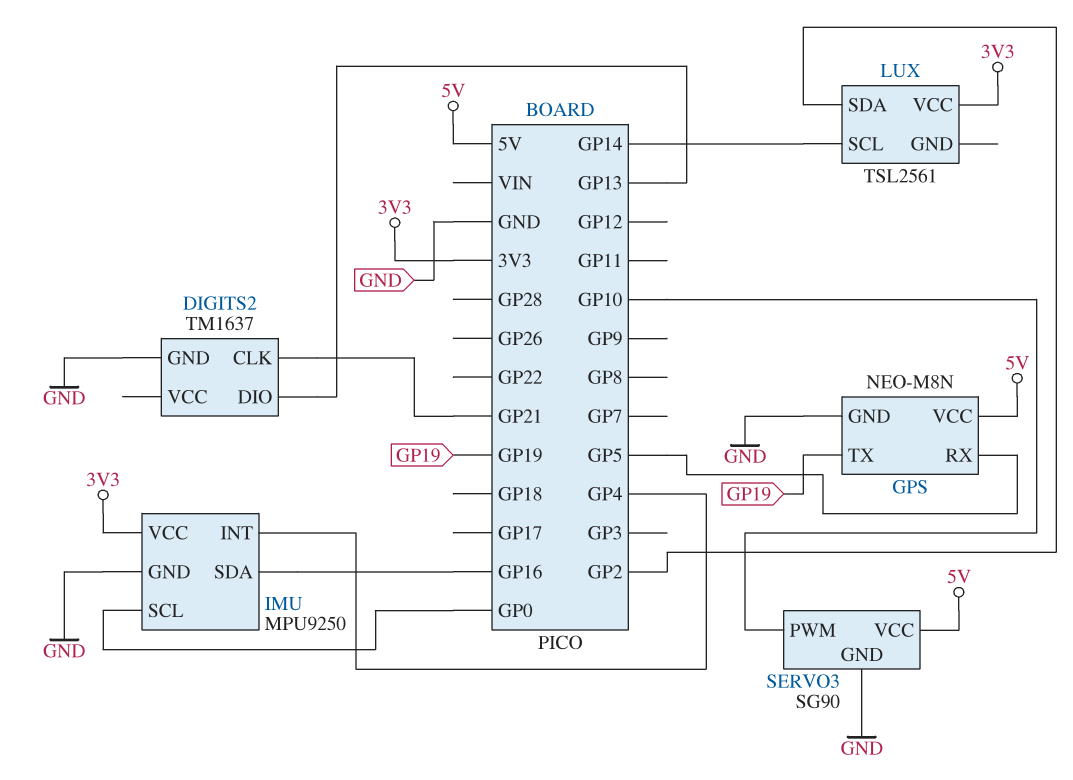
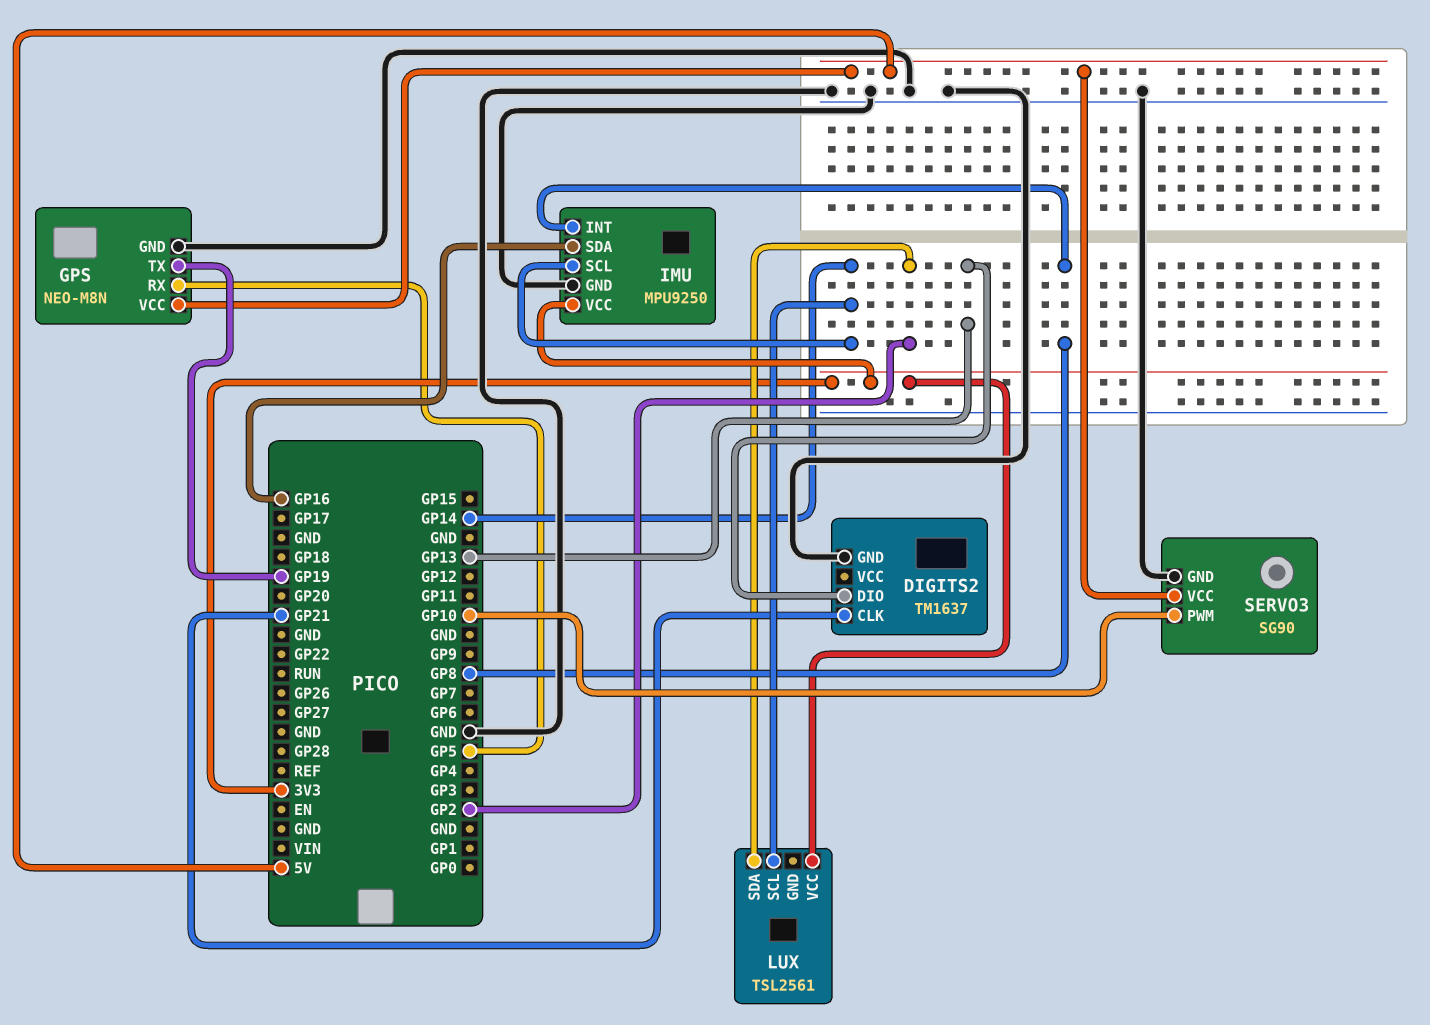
IMU pin INT: GP4 -> GP8
IMU pin SCL: GP0 -> GP14

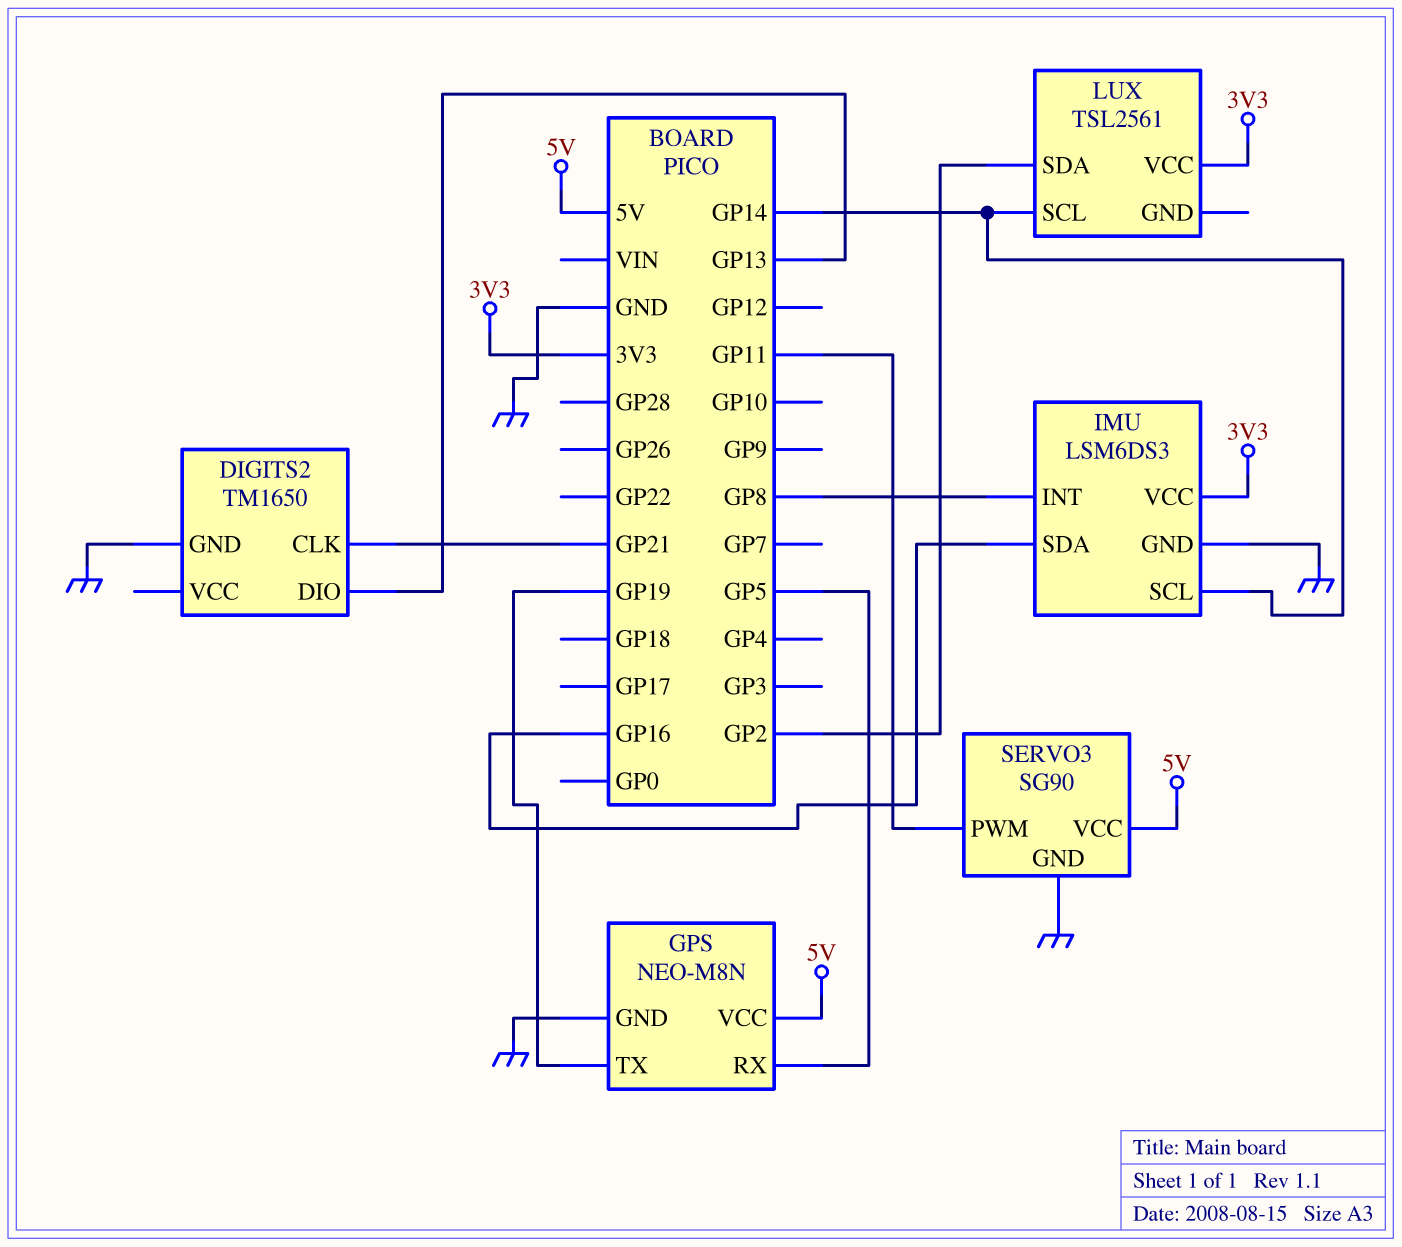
DIGITS2: TM1637 -> TM1650
IMU: MPU9250 -> LSM6DS3
SERVO3 pin PWM: GP10 -> GP11

